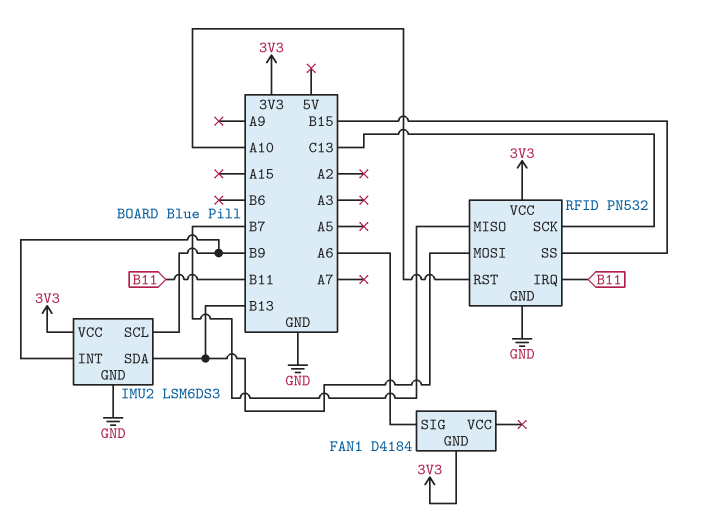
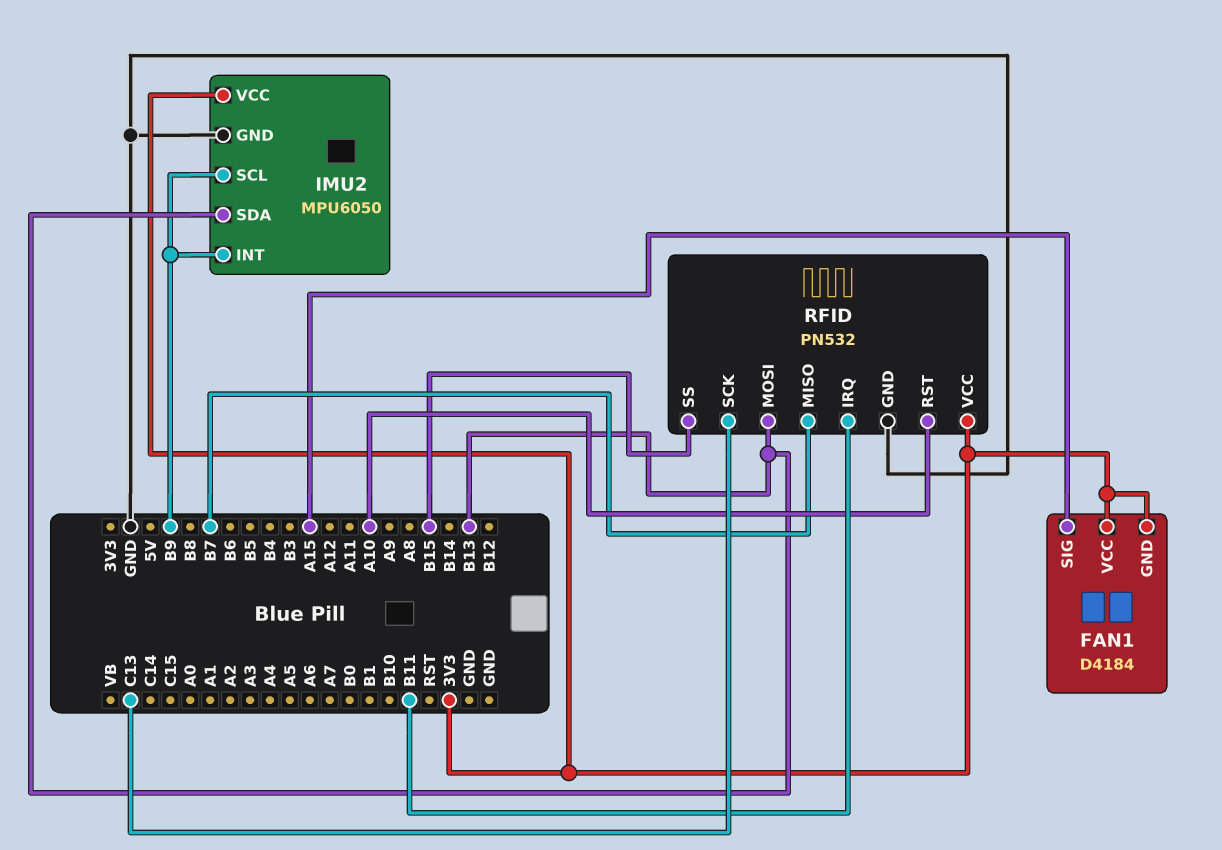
FAN1 pin SIG: A6 -> A15
FAN1 pin VCC: none -> 3V3
IMU2: LSM6DS3 -> MPU6050

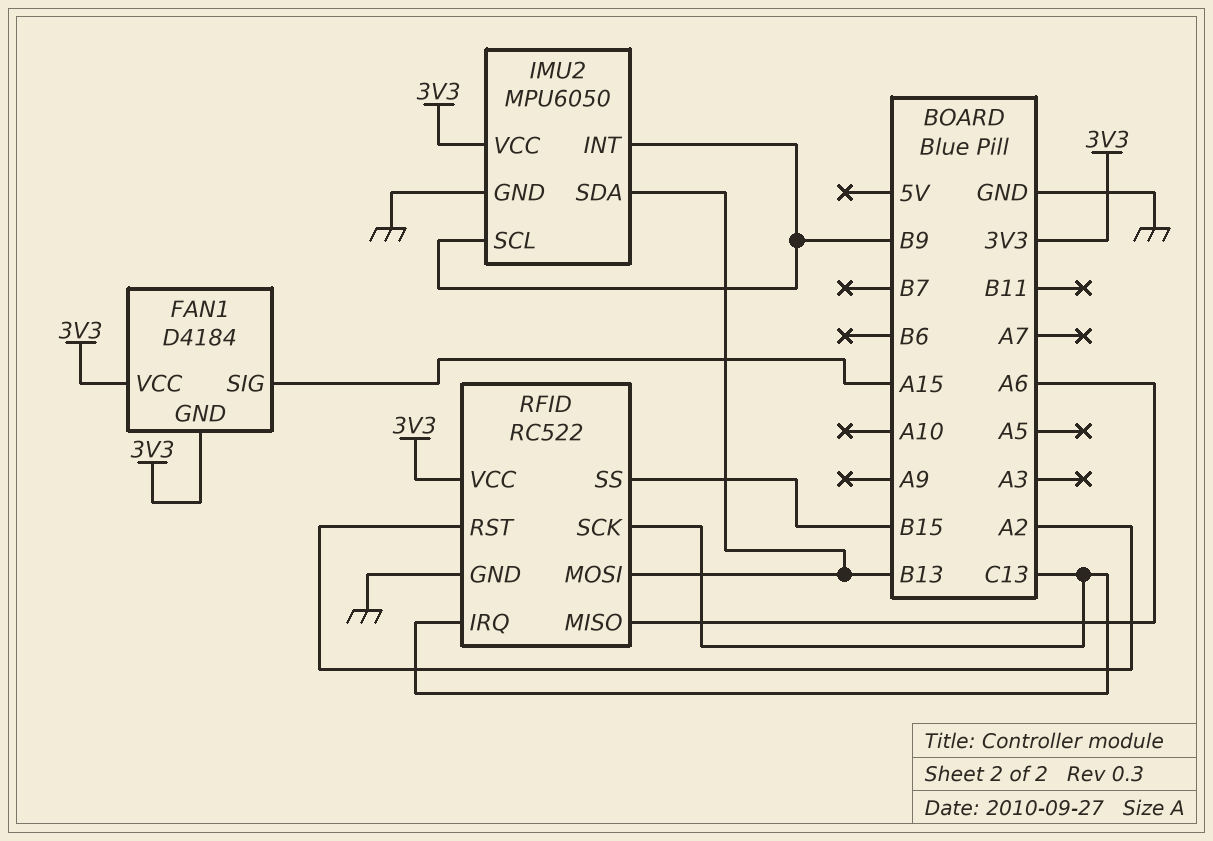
RFID: PN532 -> RC522
RFID pin IRQ: B11 -> C13
RFID pin MISO: B7 -> A6
RFID pin RST: A10 -> A2

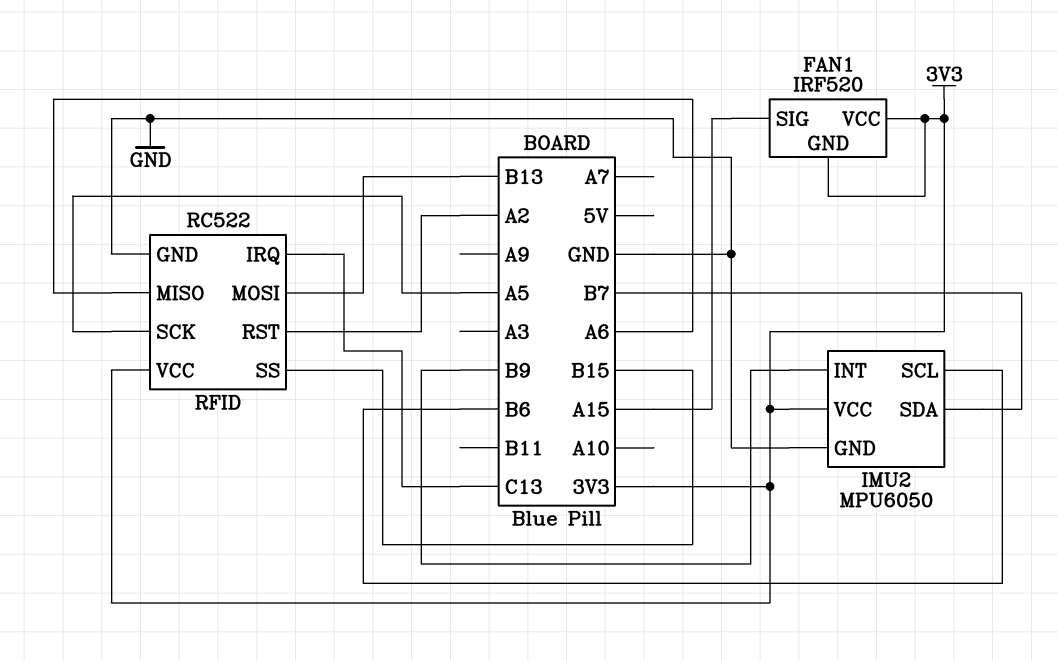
FAN1: D4184 -> IRF520
IMU2 pin SCL: B9 -> B6
IMU2 pin SDA: B13 -> B7
RFID pin SCK: C13 -> A5

